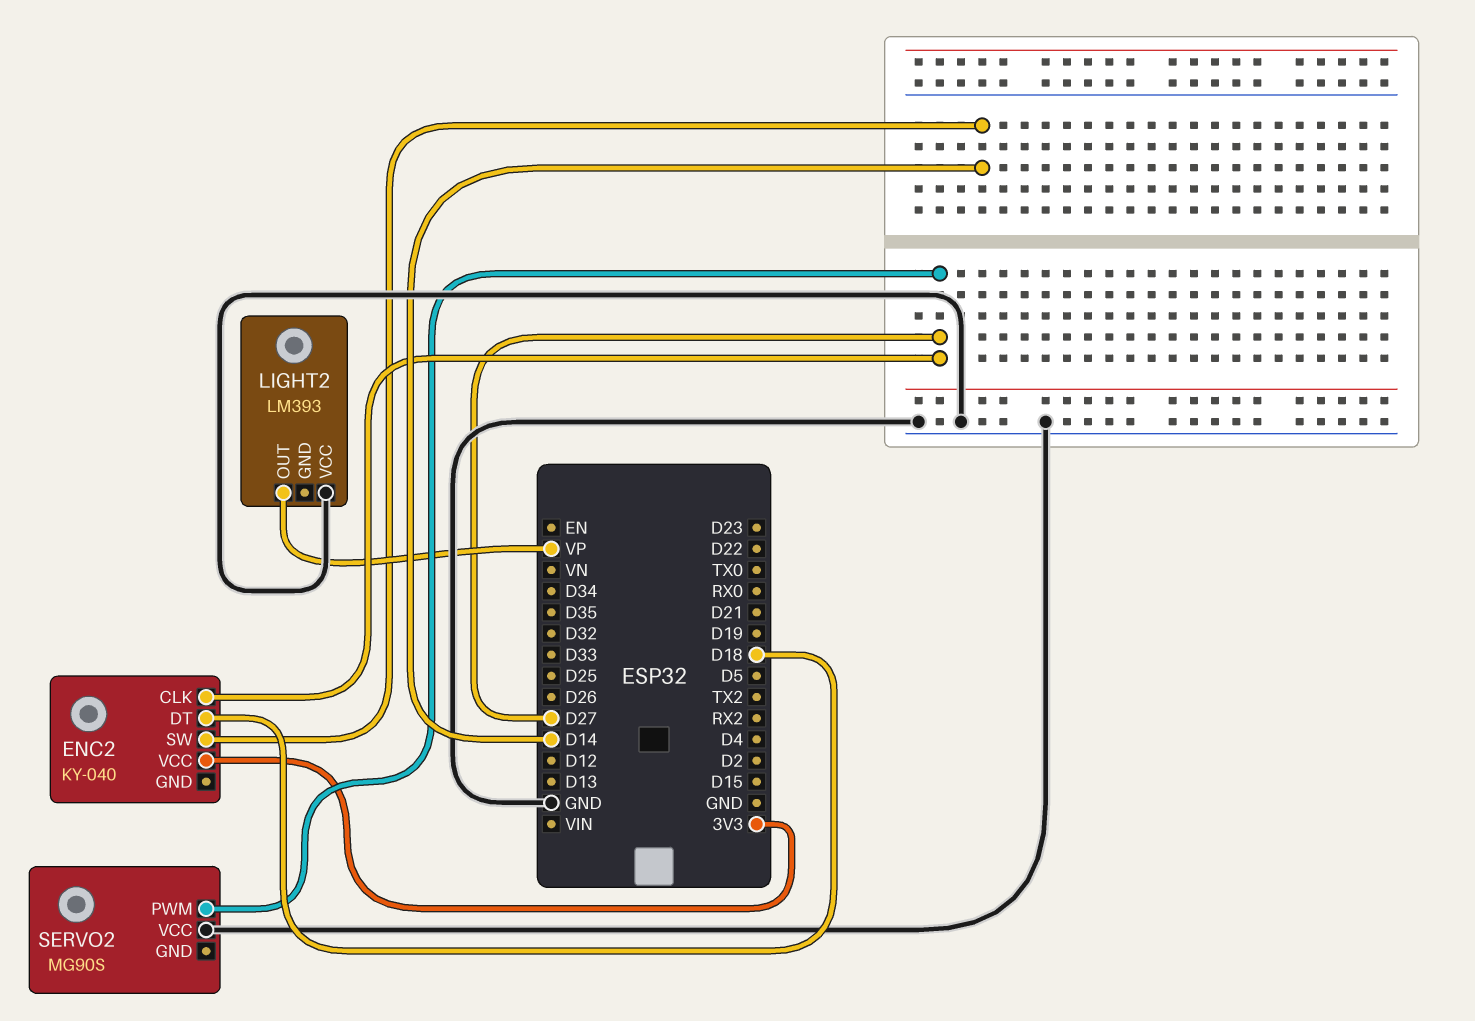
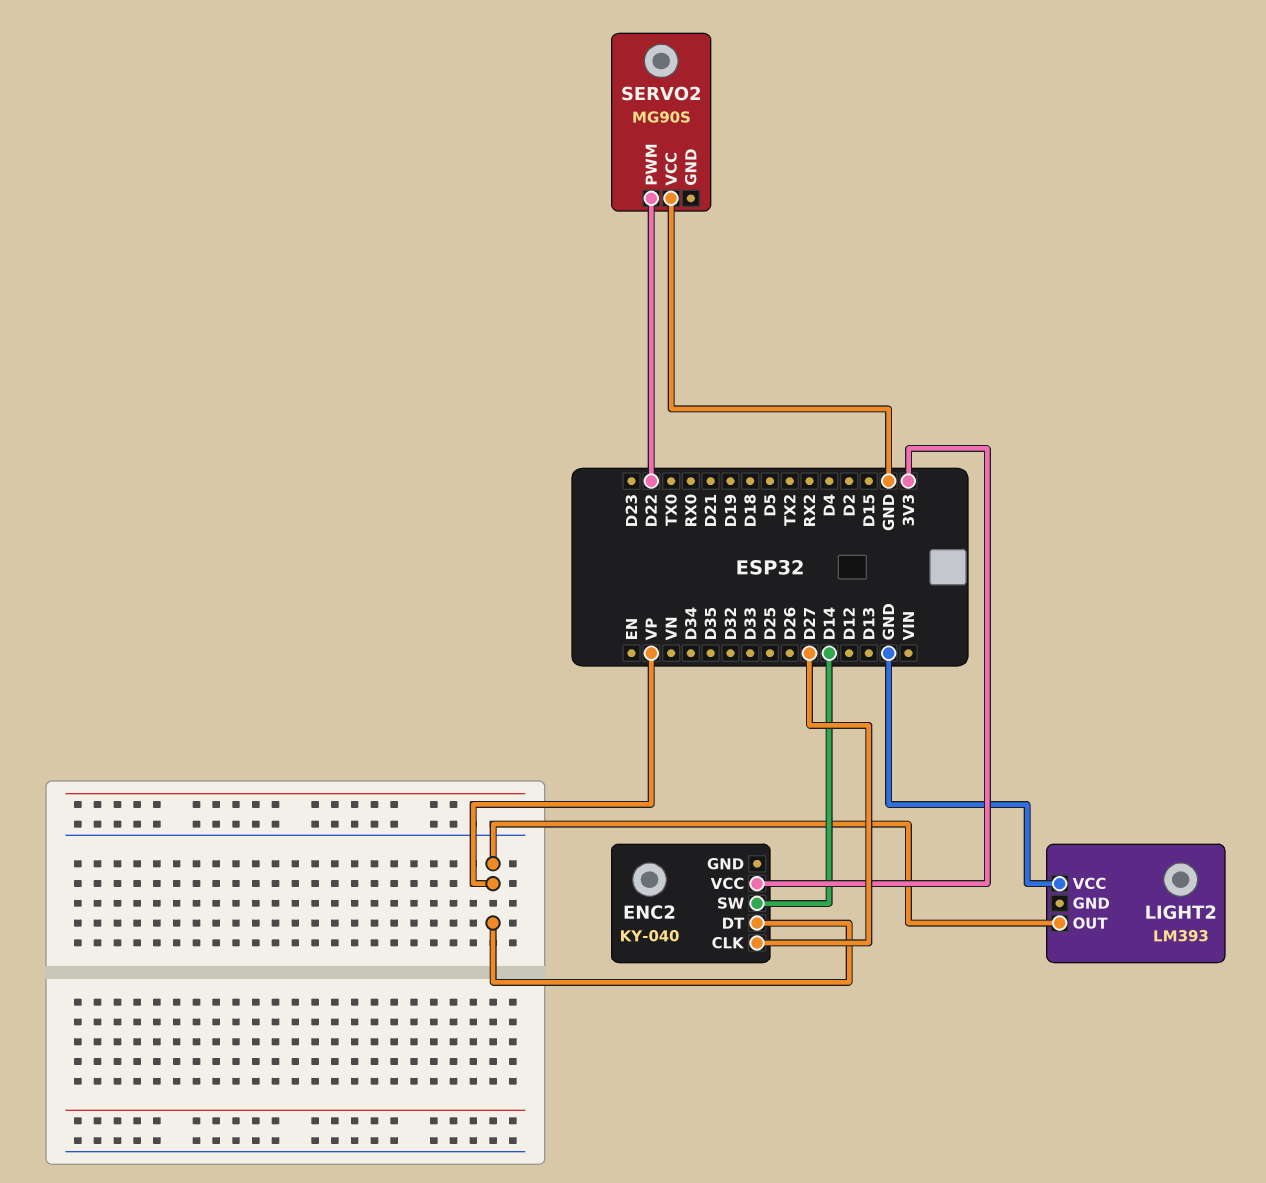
ENC2 pin DT: D18 -> VP
SERVO2 pin PWM: D27 -> D22

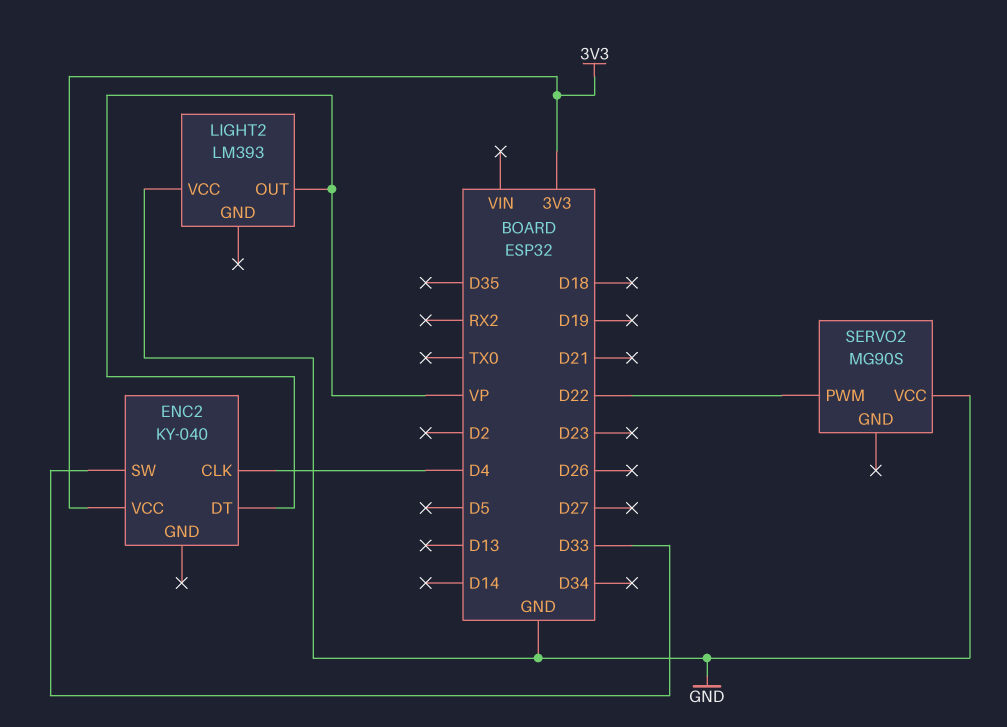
ENC2 pin CLK: D27 -> D4
ENC2 pin SW: D14 -> D33

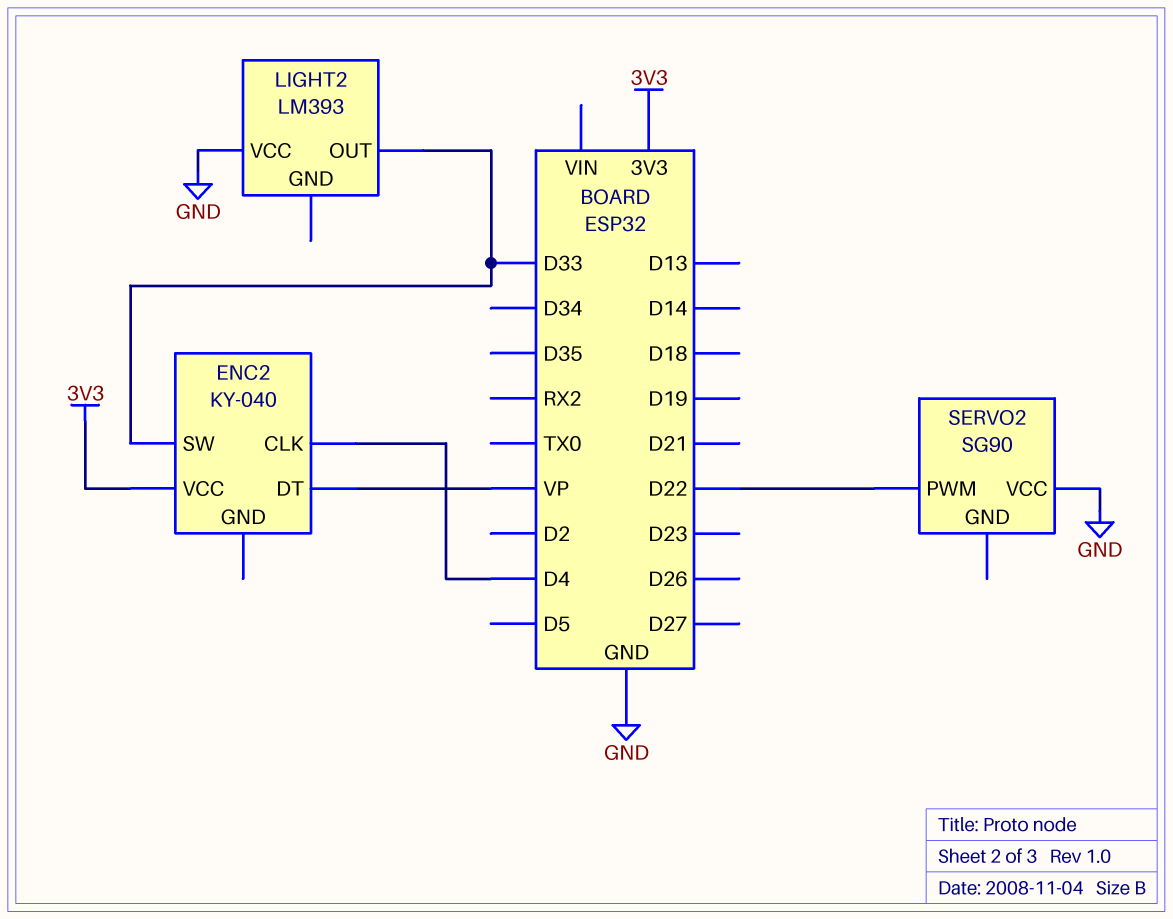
LIGHT2 pin OUT: VP -> D33
SERVO2: MG90S -> SG90

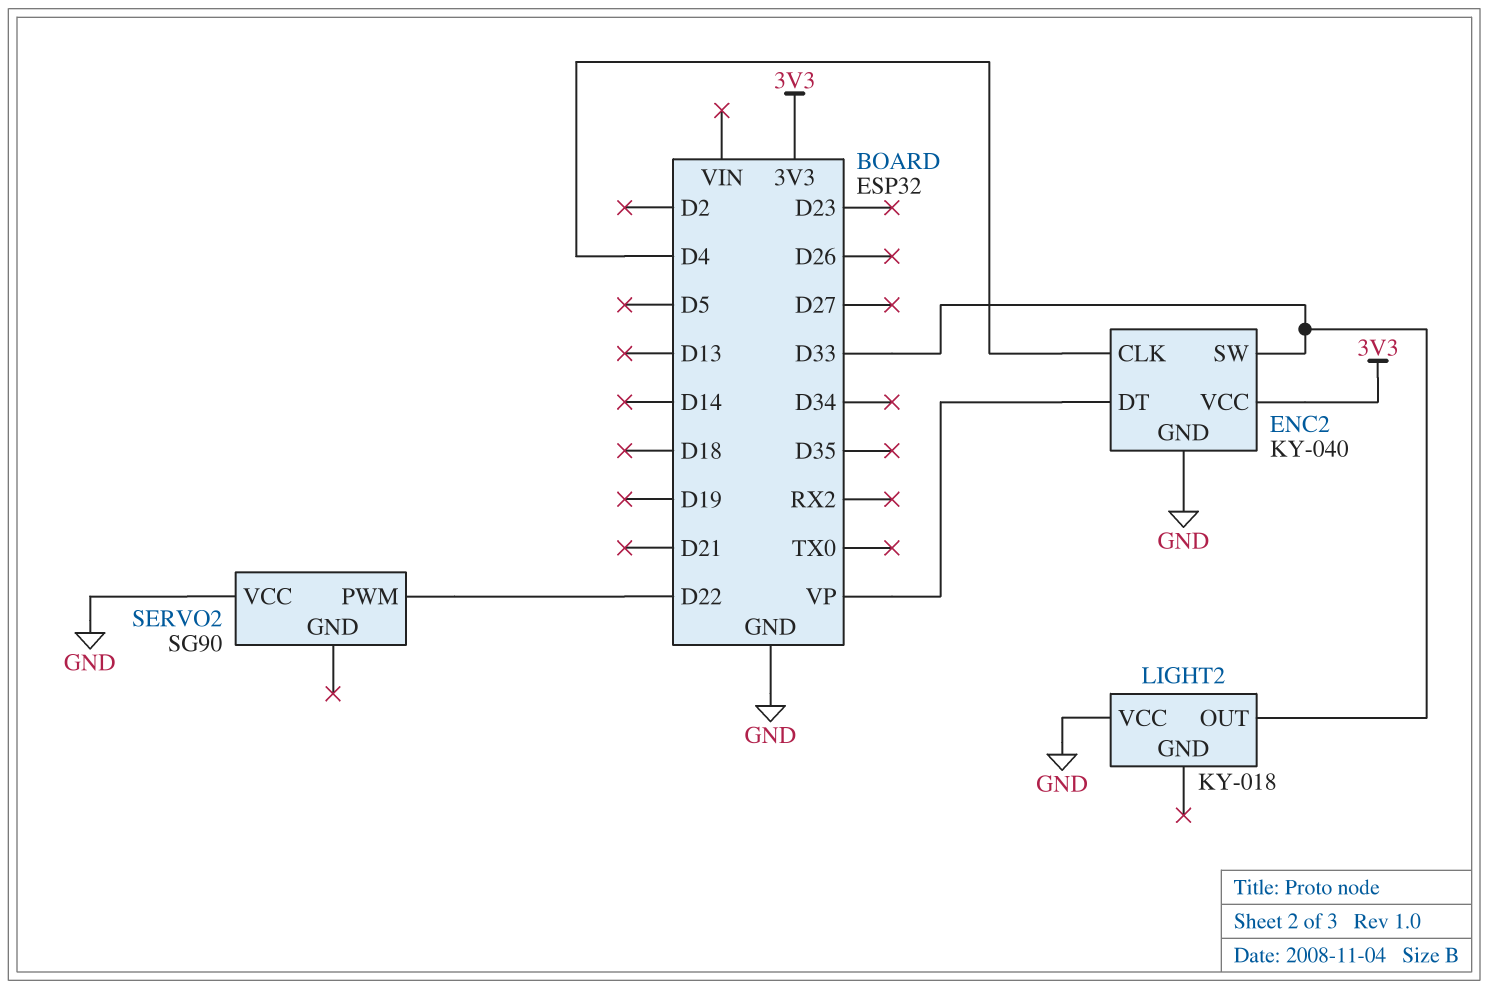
ENC2 pin GND: none -> GND
LIGHT2: LM393 -> KY-018

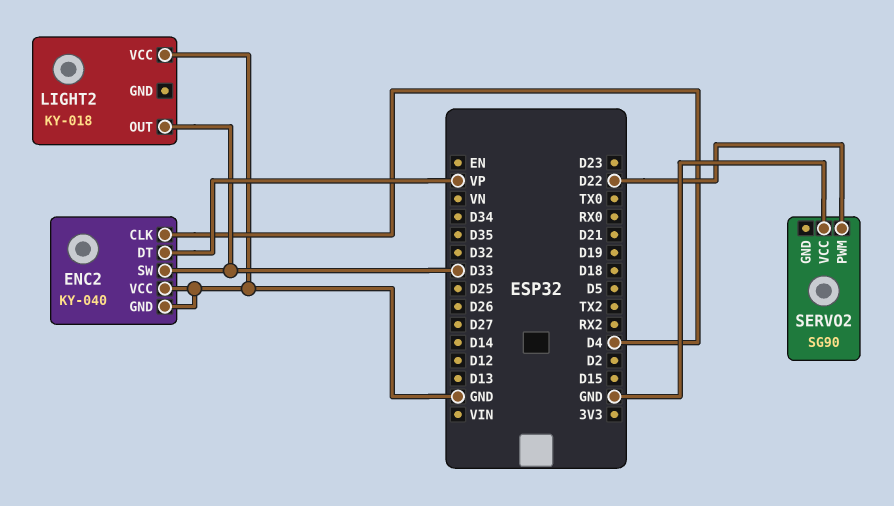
ENC2 pin VCC: 3V3 -> GND

